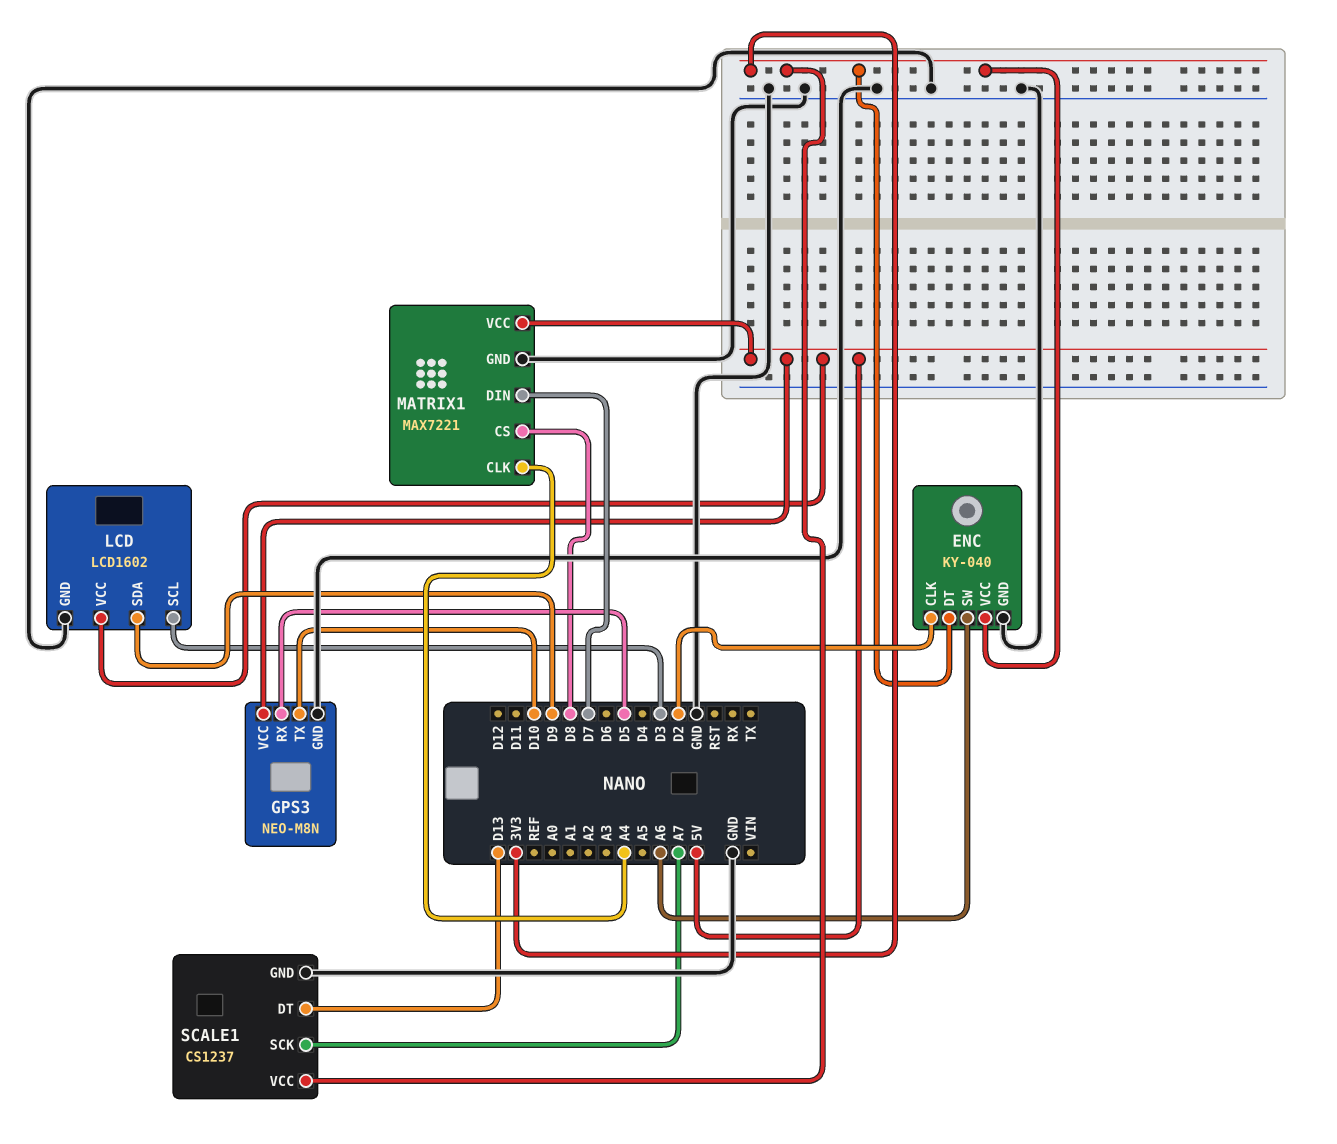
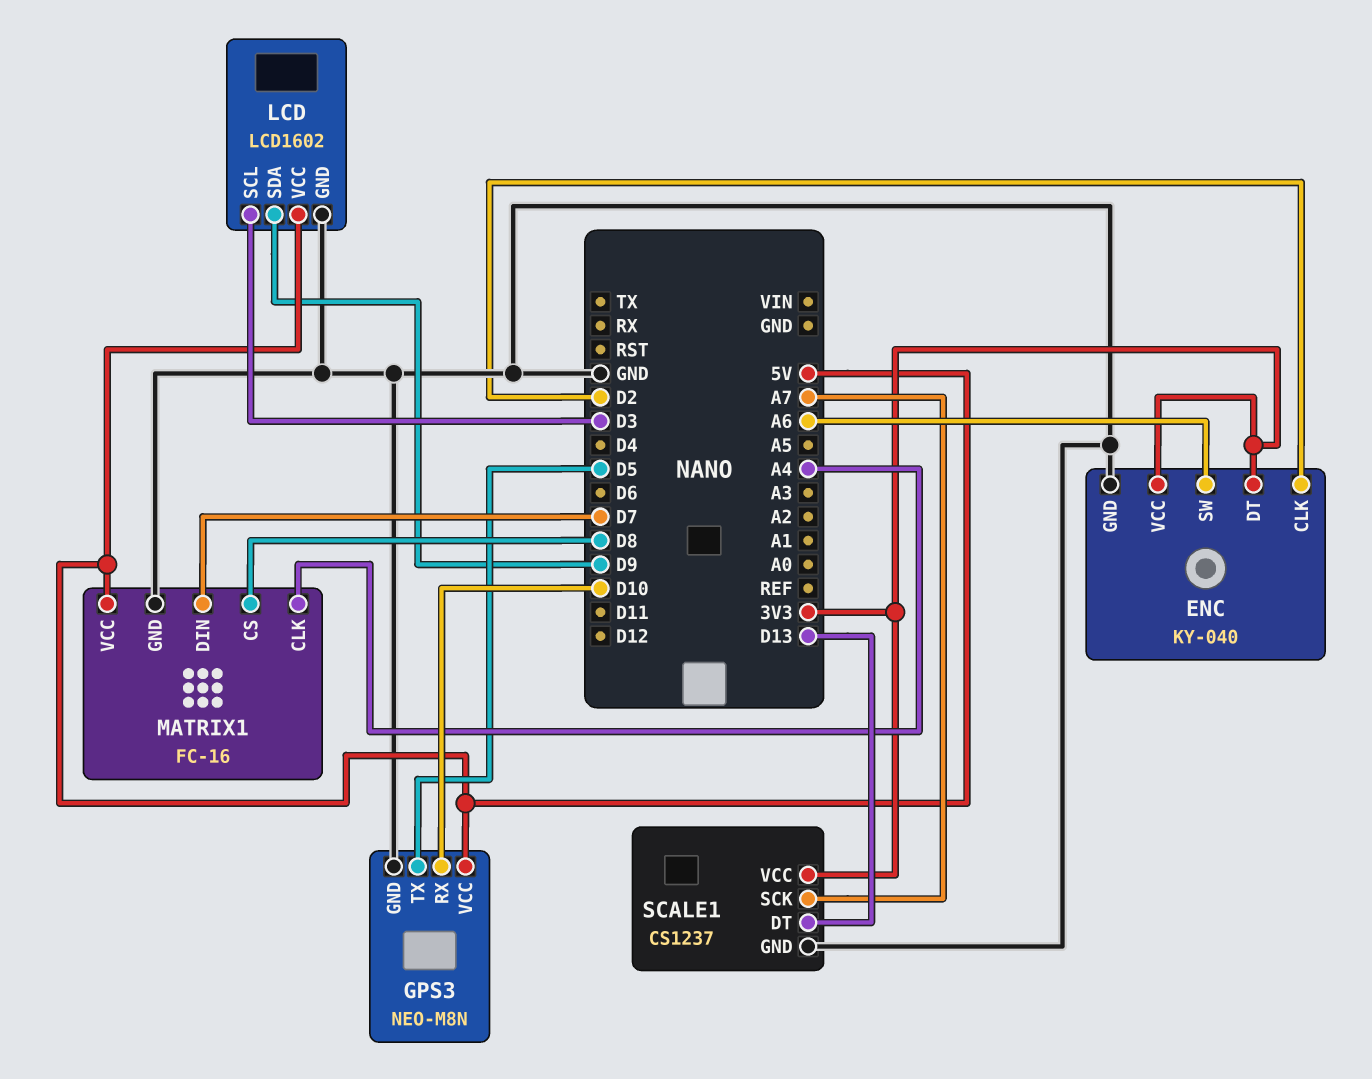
GPS3 pin RX: D5 -> D10
GPS3 pin TX: D10 -> D5
MATRIX1: MAX7221 -> FC-16

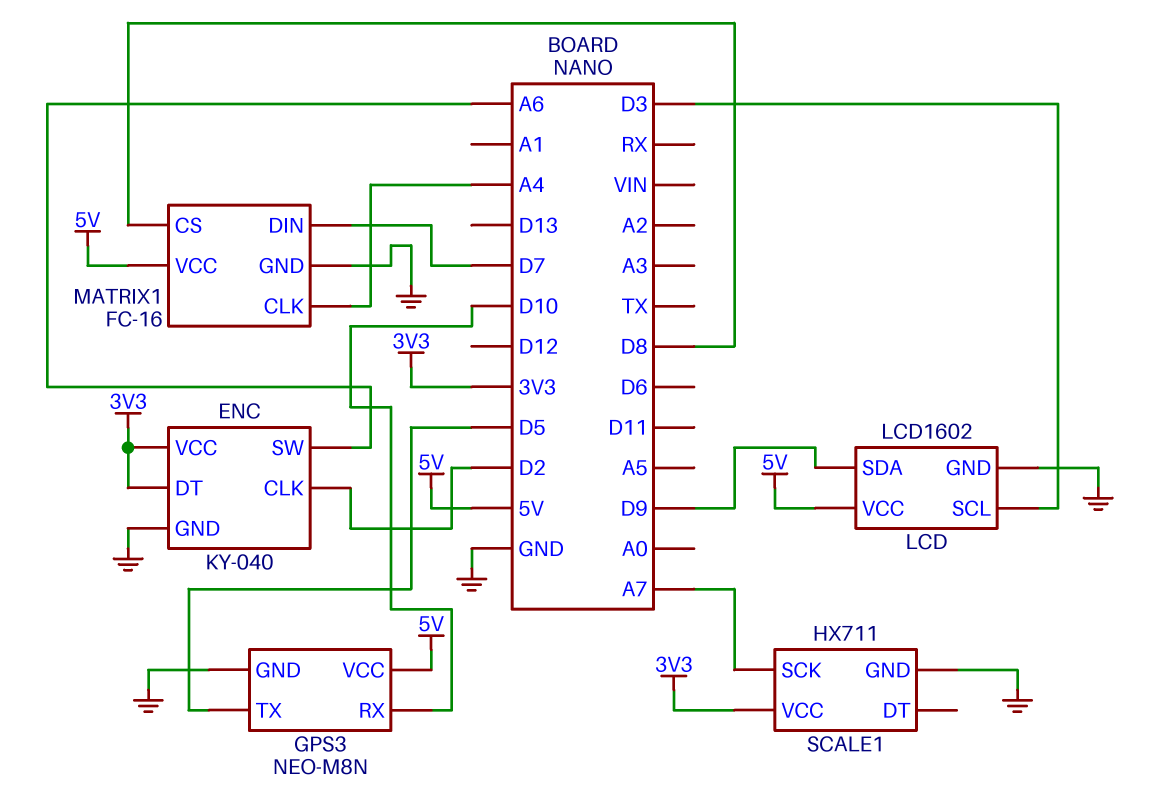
SCALE1: CS1237 -> HX711
SCALE1 pin DT: D13 -> none

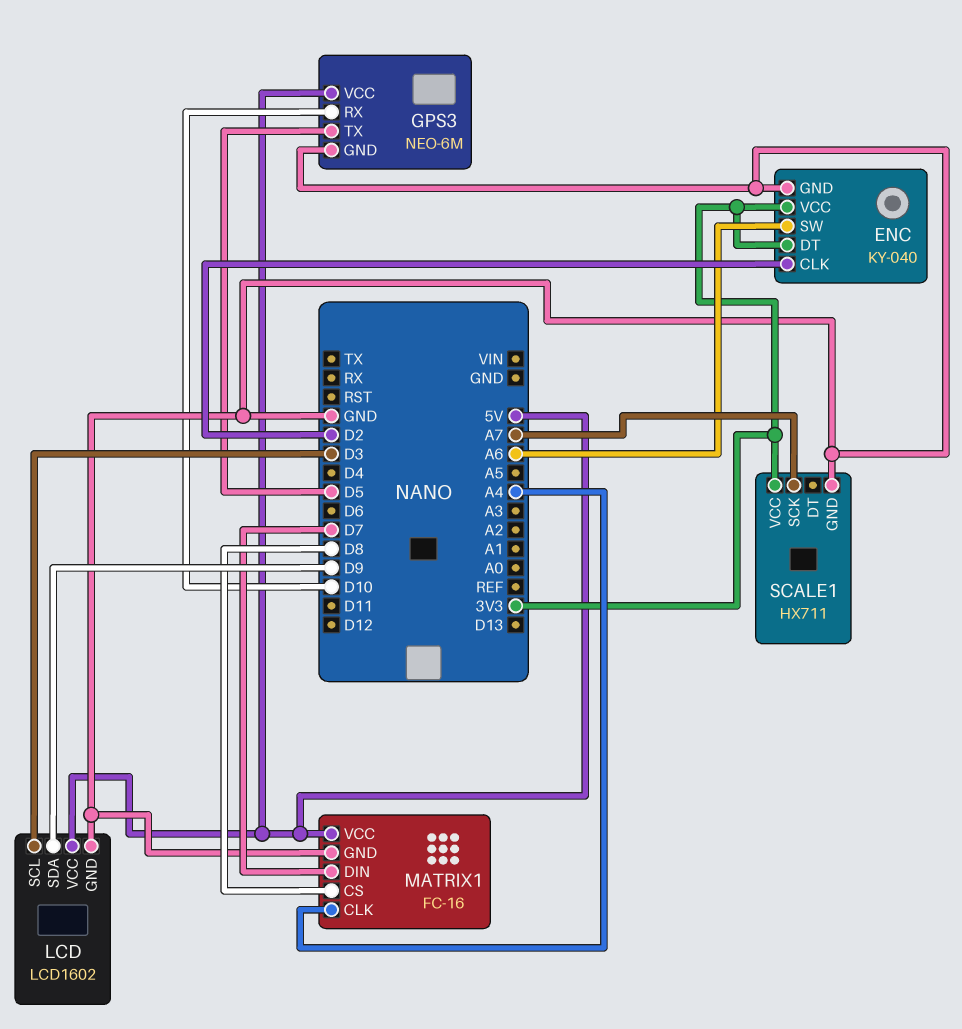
GPS3: NEO-M8N -> NEO-6M

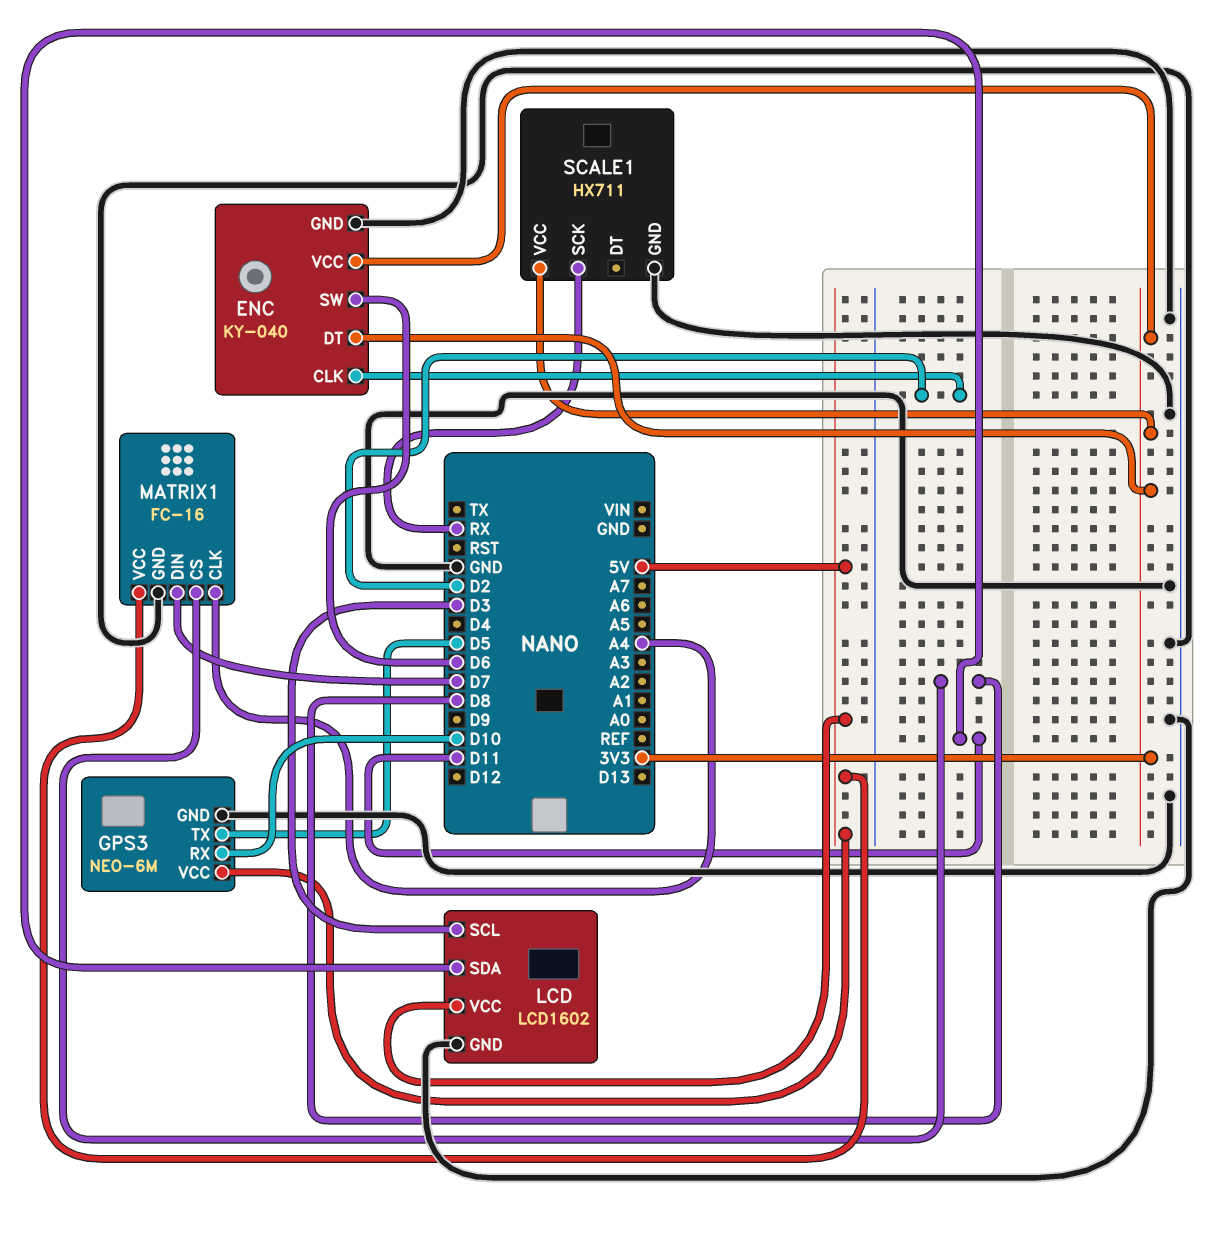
ENC pin SW: A6 -> D6
LCD pin SDA: D9 -> D11
SCALE1 pin SCK: A7 -> RX

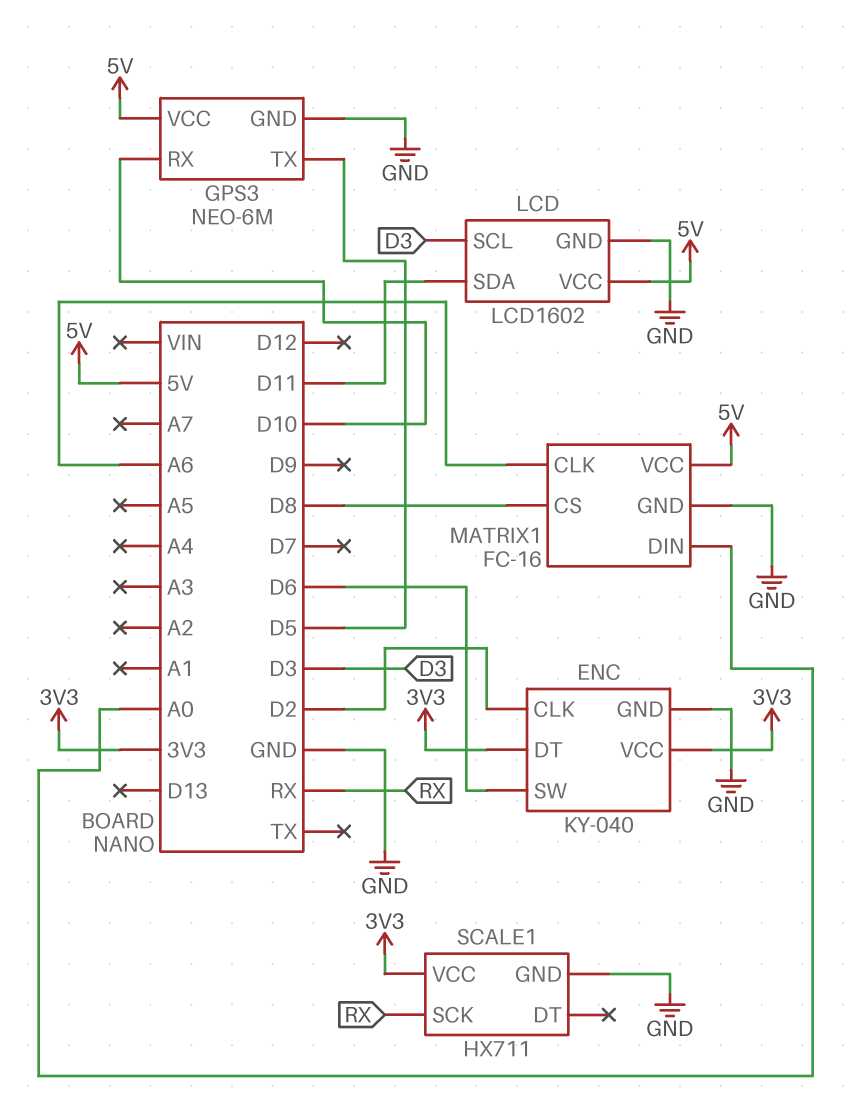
MATRIX1 pin CLK: A4 -> A6
MATRIX1 pin DIN: D7 -> A0

